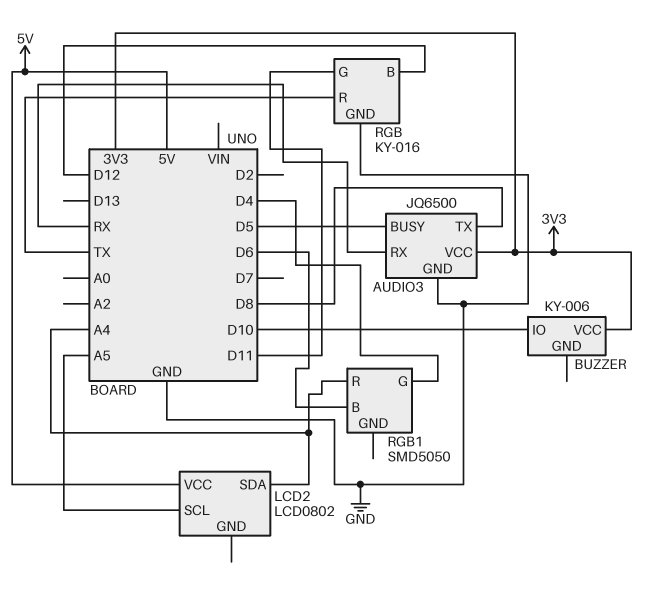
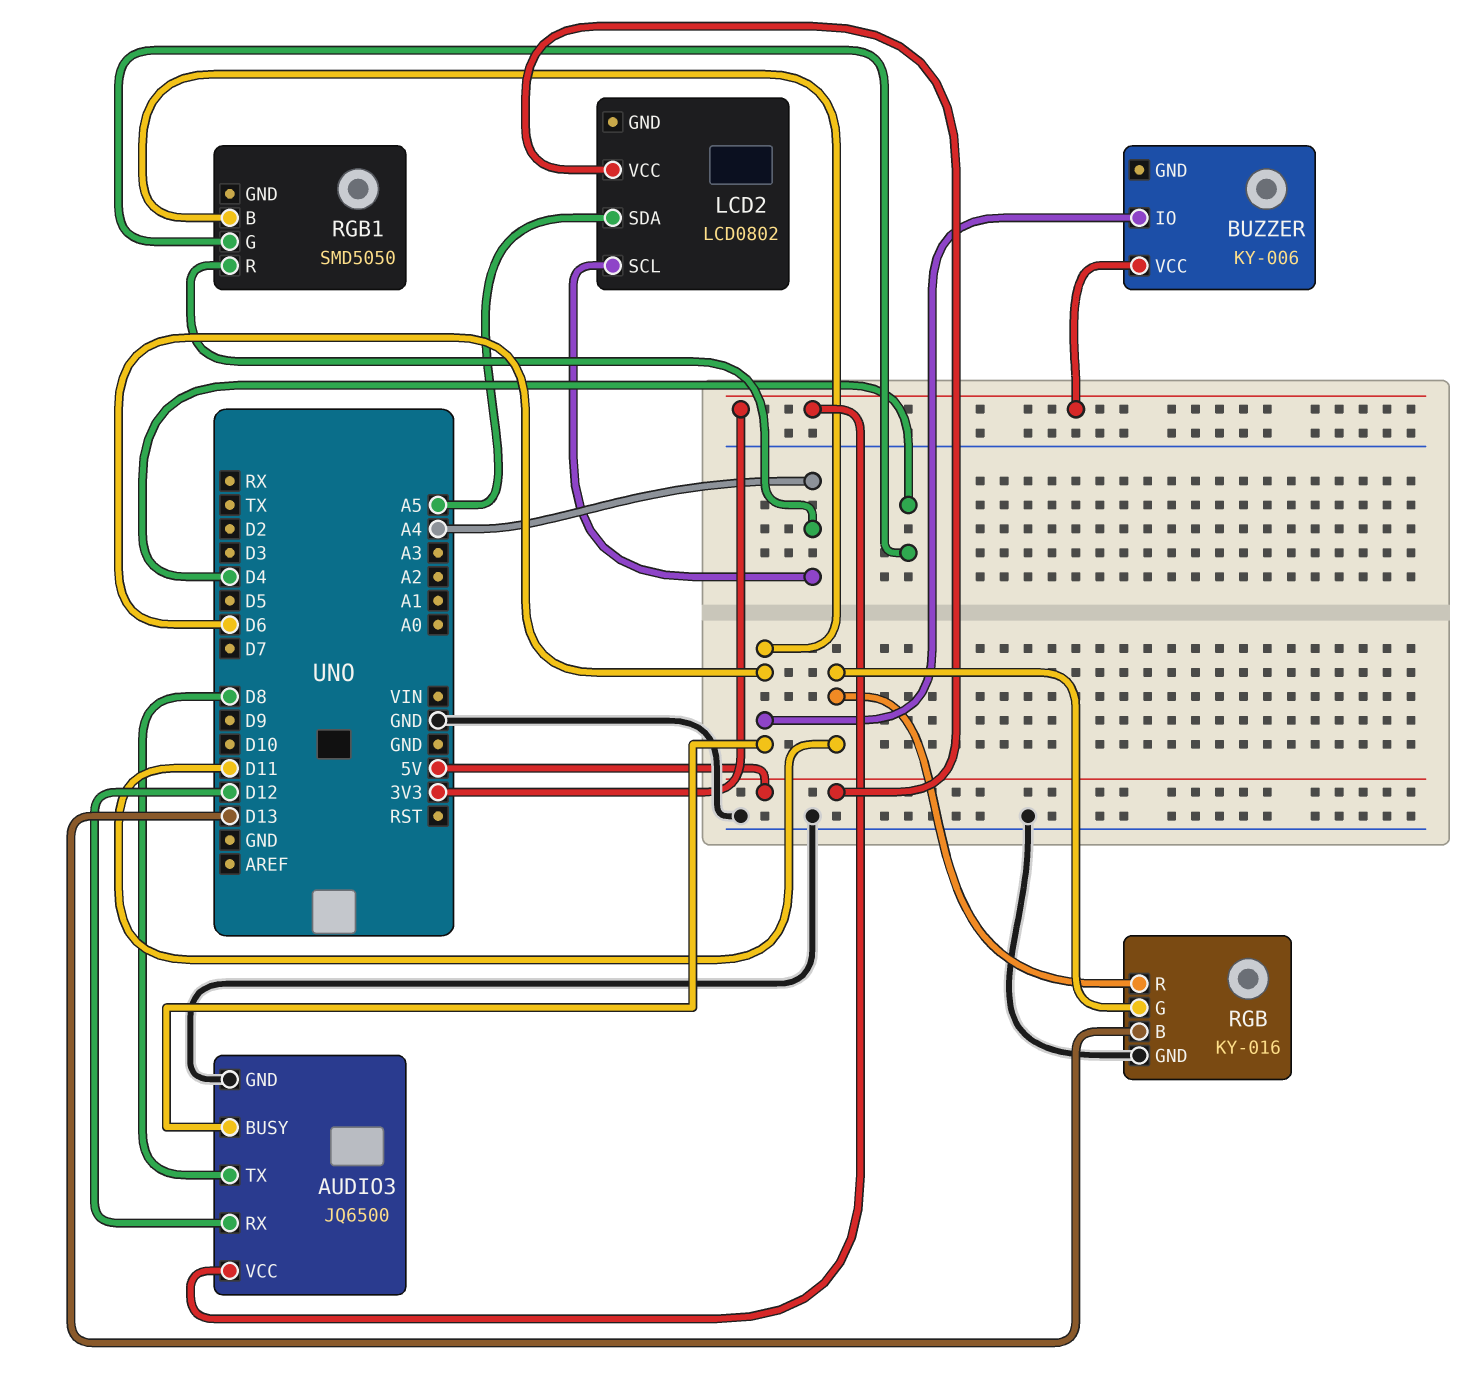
AUDIO3 pin BUSY: D5 -> D6
AUDIO3 pin RX: RX -> D12
BUZZER pin IO: D10 -> D6
LCD2 pin SCL: A5 -> A4
LCD2 pin SDA: A4 -> A5
RGB pin B: D12 -> D13
RGB pin R: TX -> D11

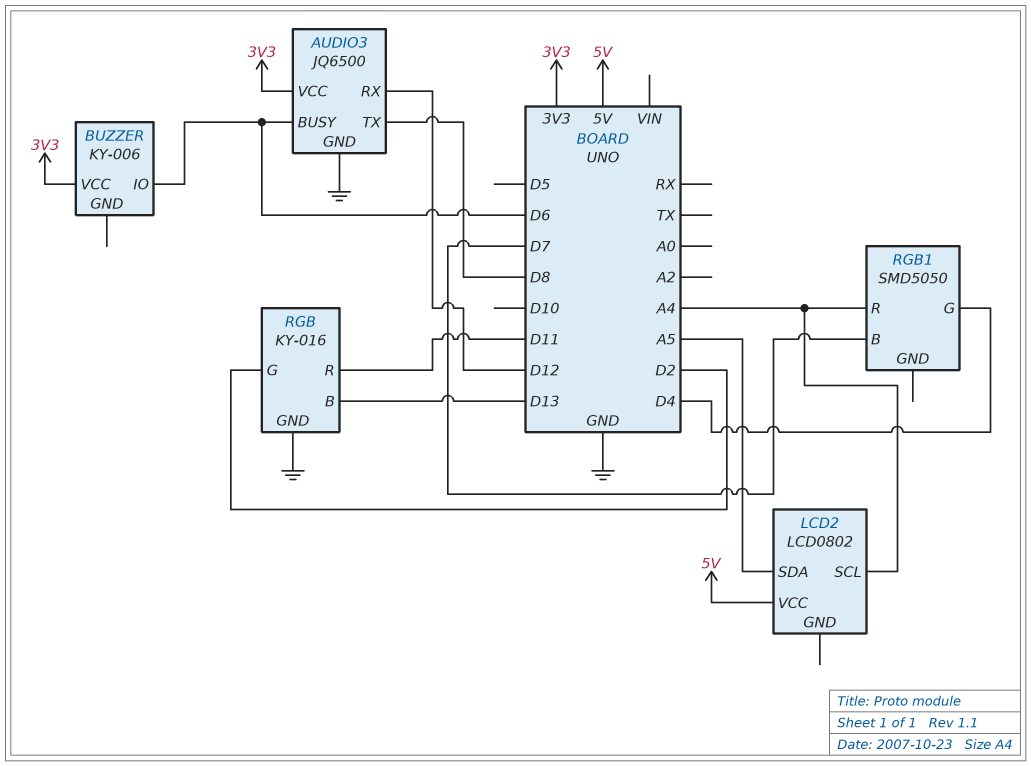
RGB pin G: D11 -> D2
RGB1 pin B: D6 -> D7

